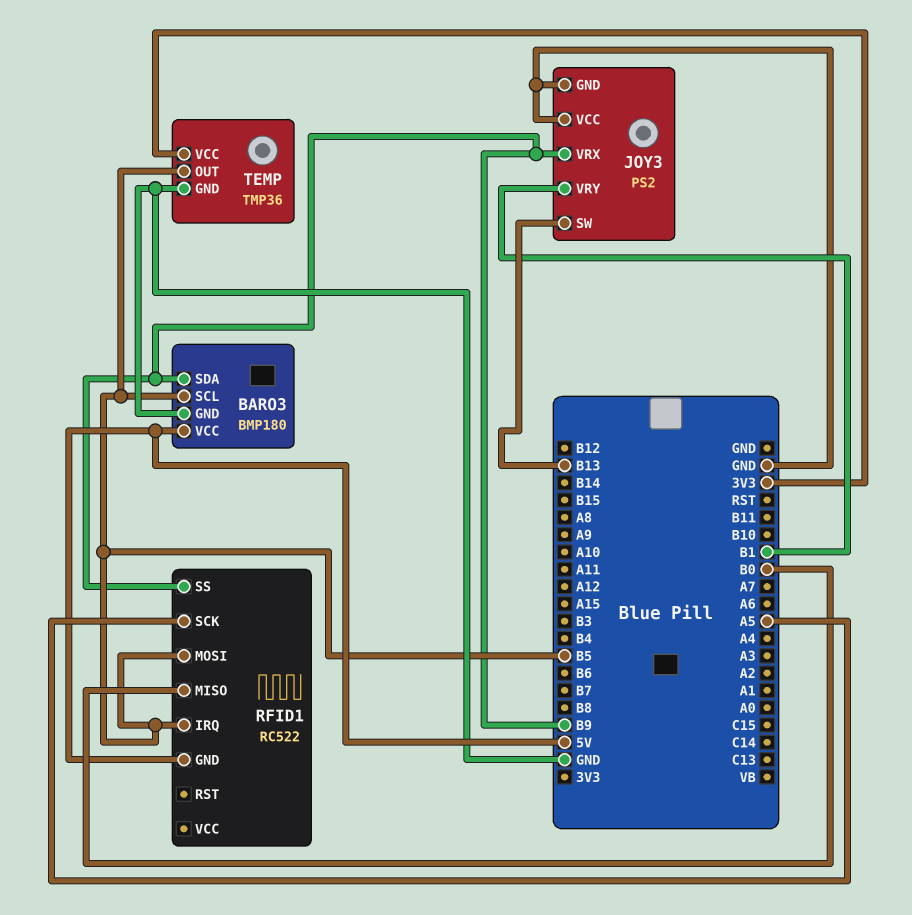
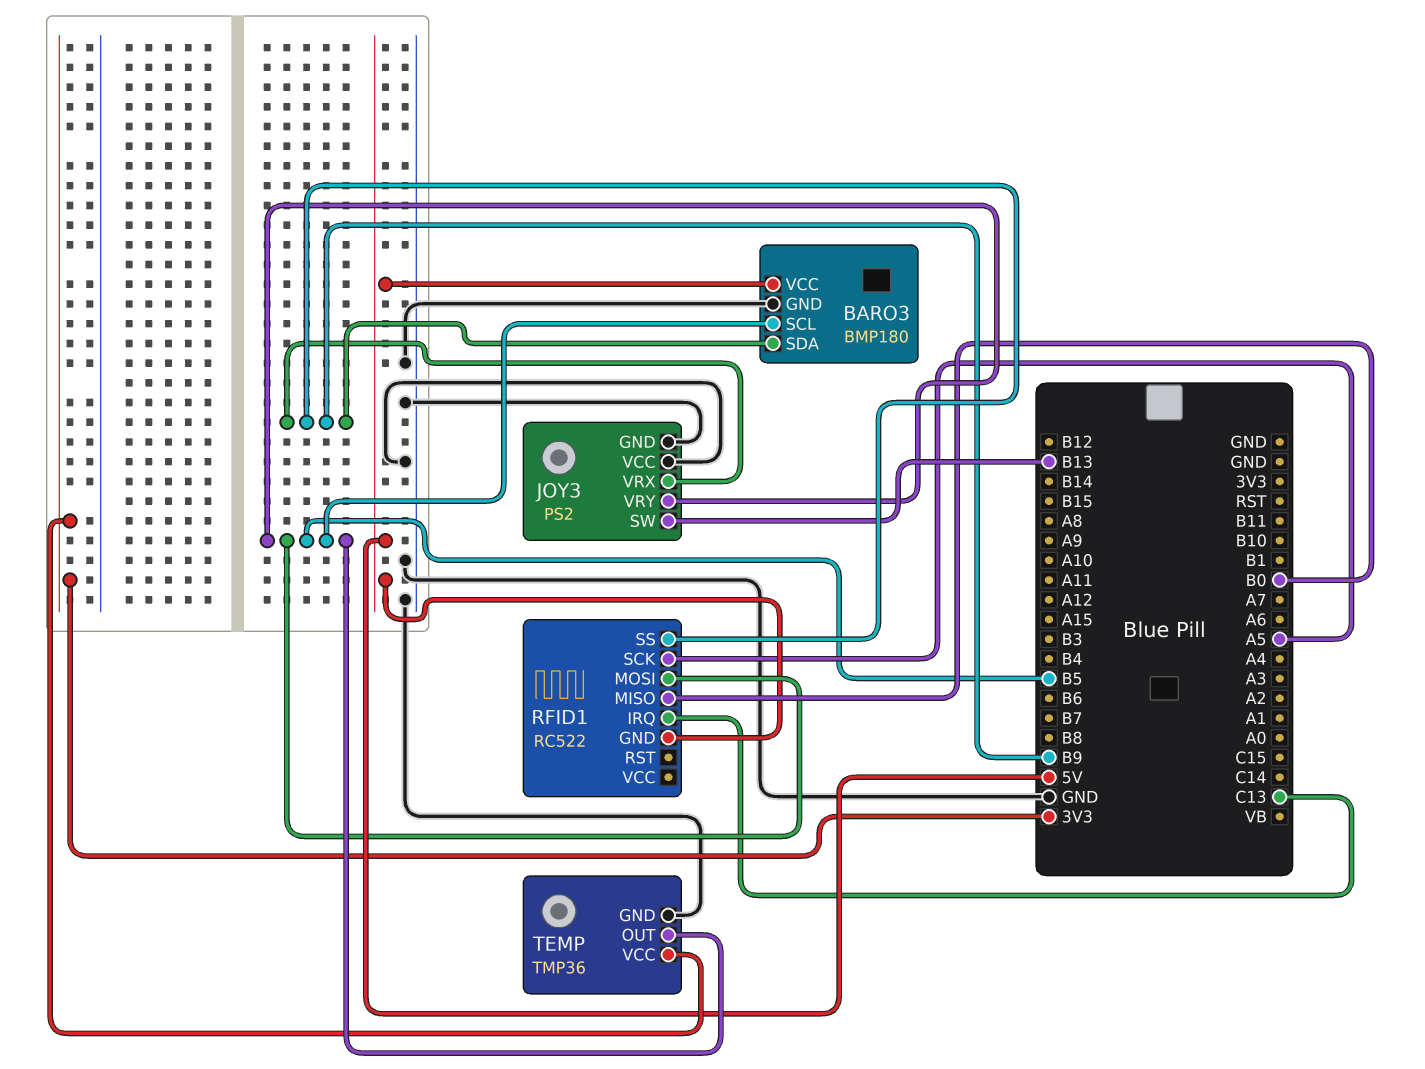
JOY3 pin VRY: B1 -> B5
RFID1 pin IRQ: B5 -> C13

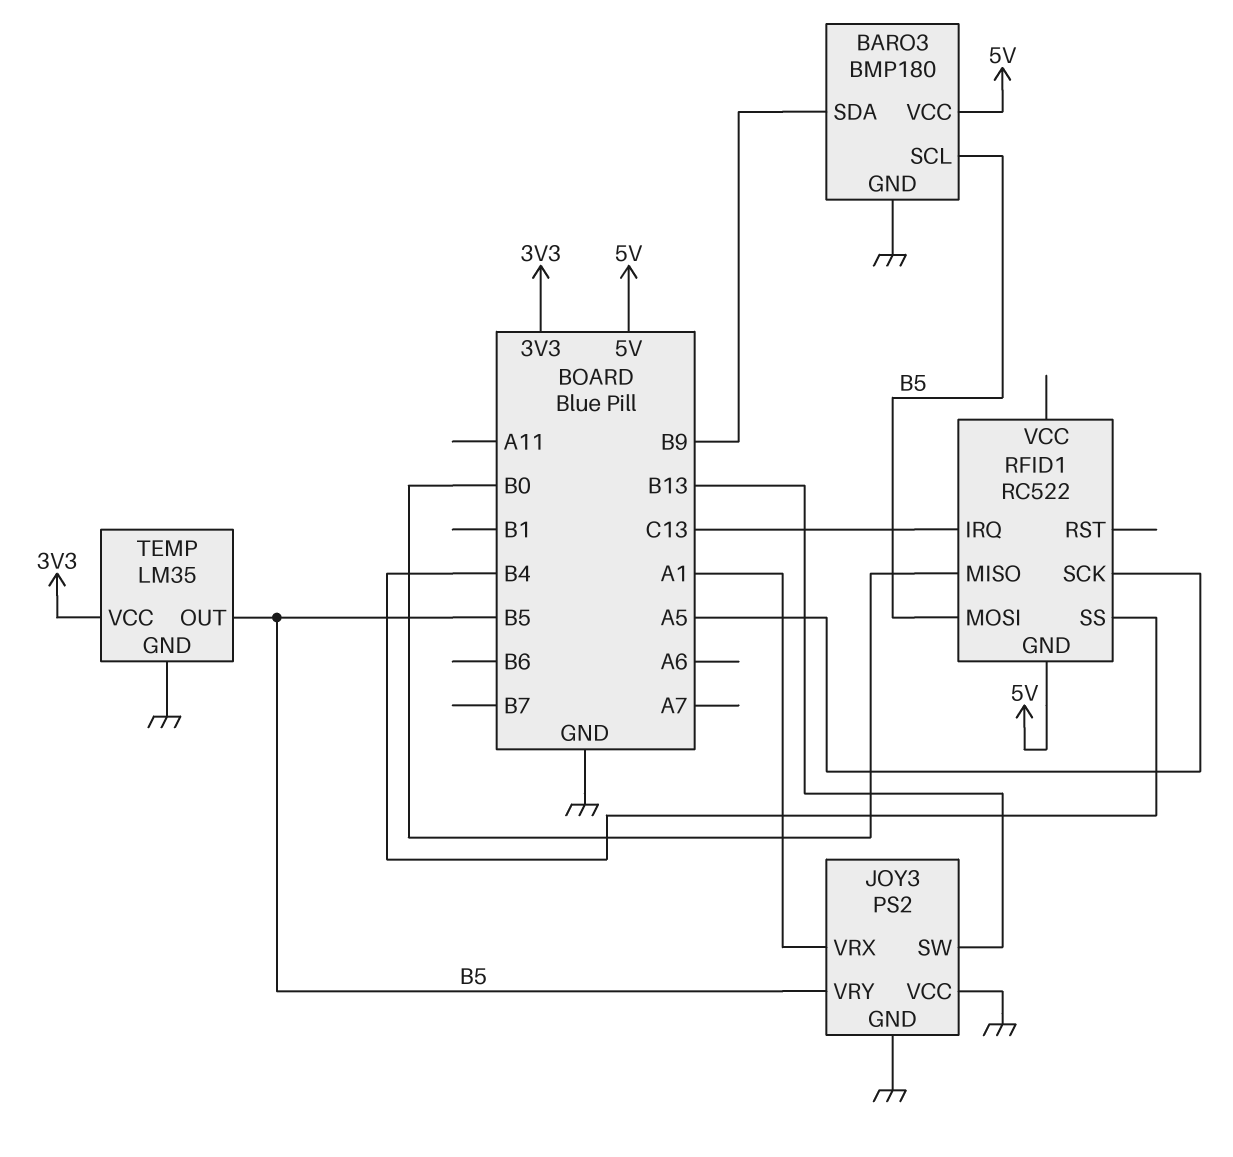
JOY3 pin VRX: B9 -> A1
RFID1 pin SS: B9 -> B4
TEMP: TMP36 -> LM35

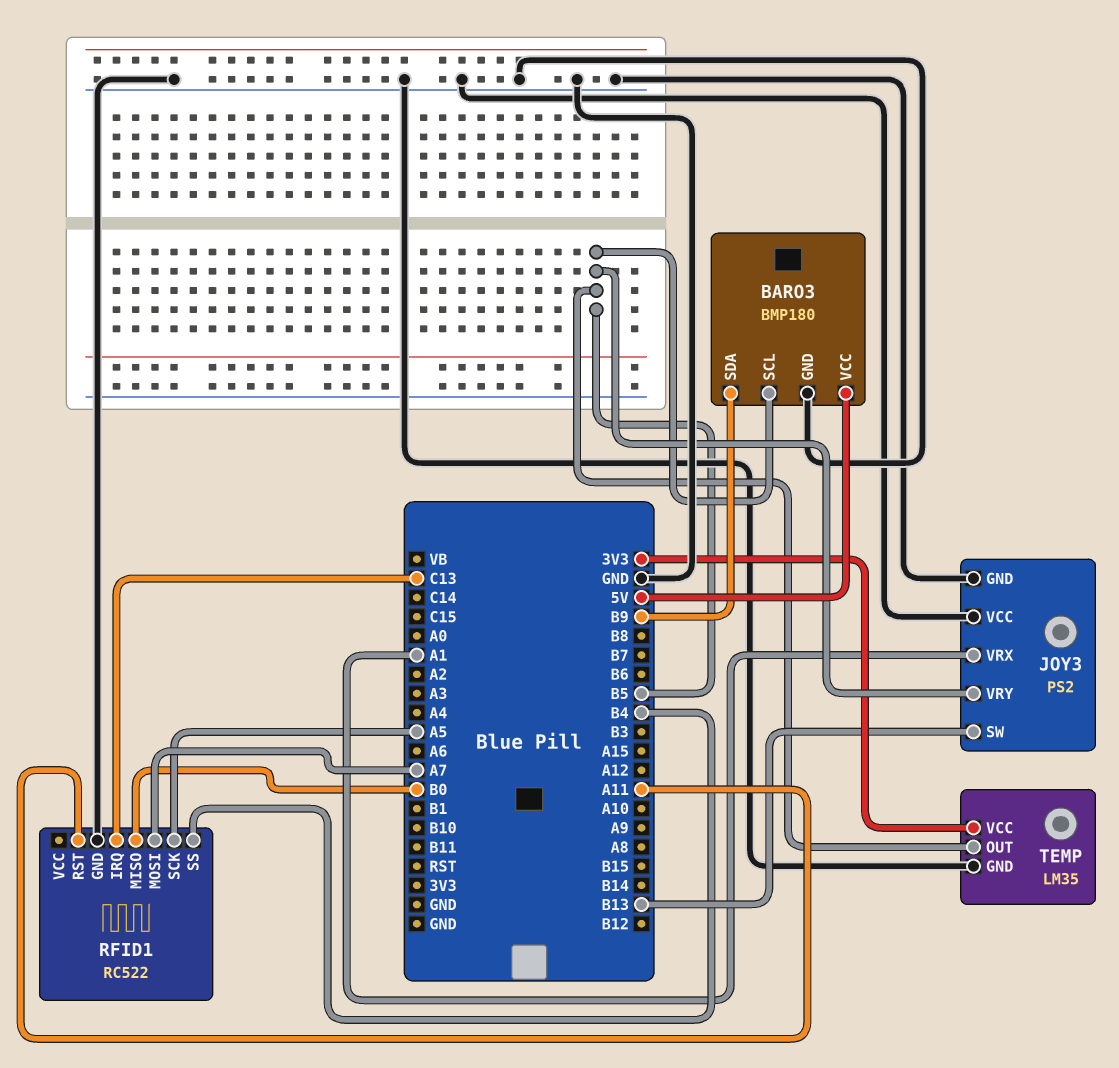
RFID1 pin GND: 5V -> GND
RFID1 pin MOSI: B5 -> A7
RFID1 pin RST: none -> A11

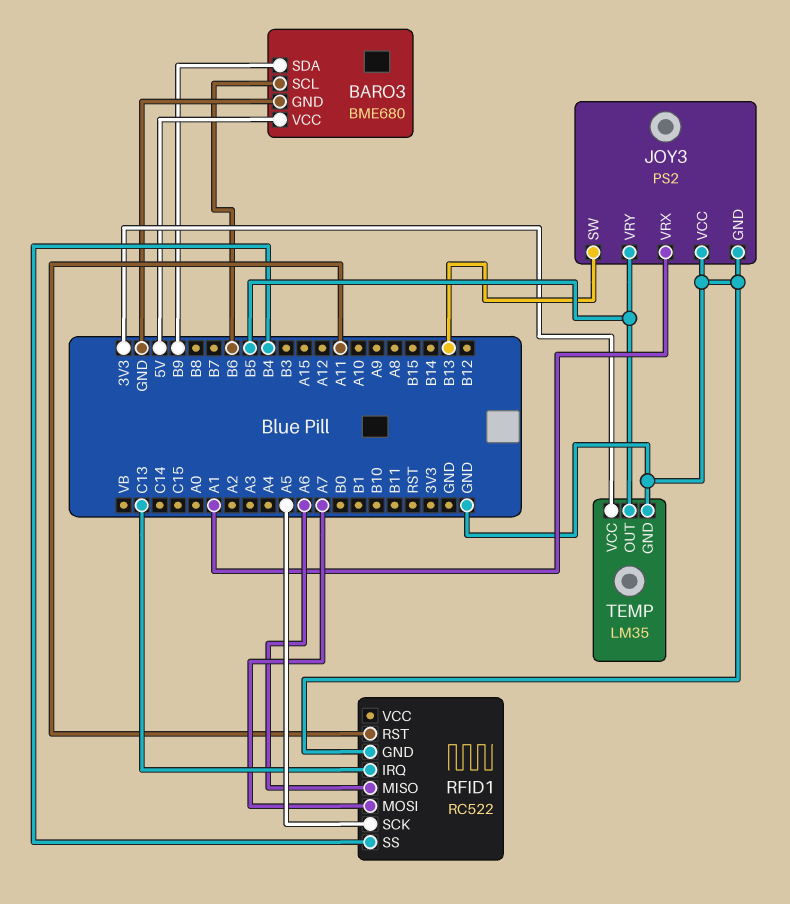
BARO3: BMP180 -> BME680
BARO3 pin SCL: B5 -> B6
RFID1 pin MISO: B0 -> A6

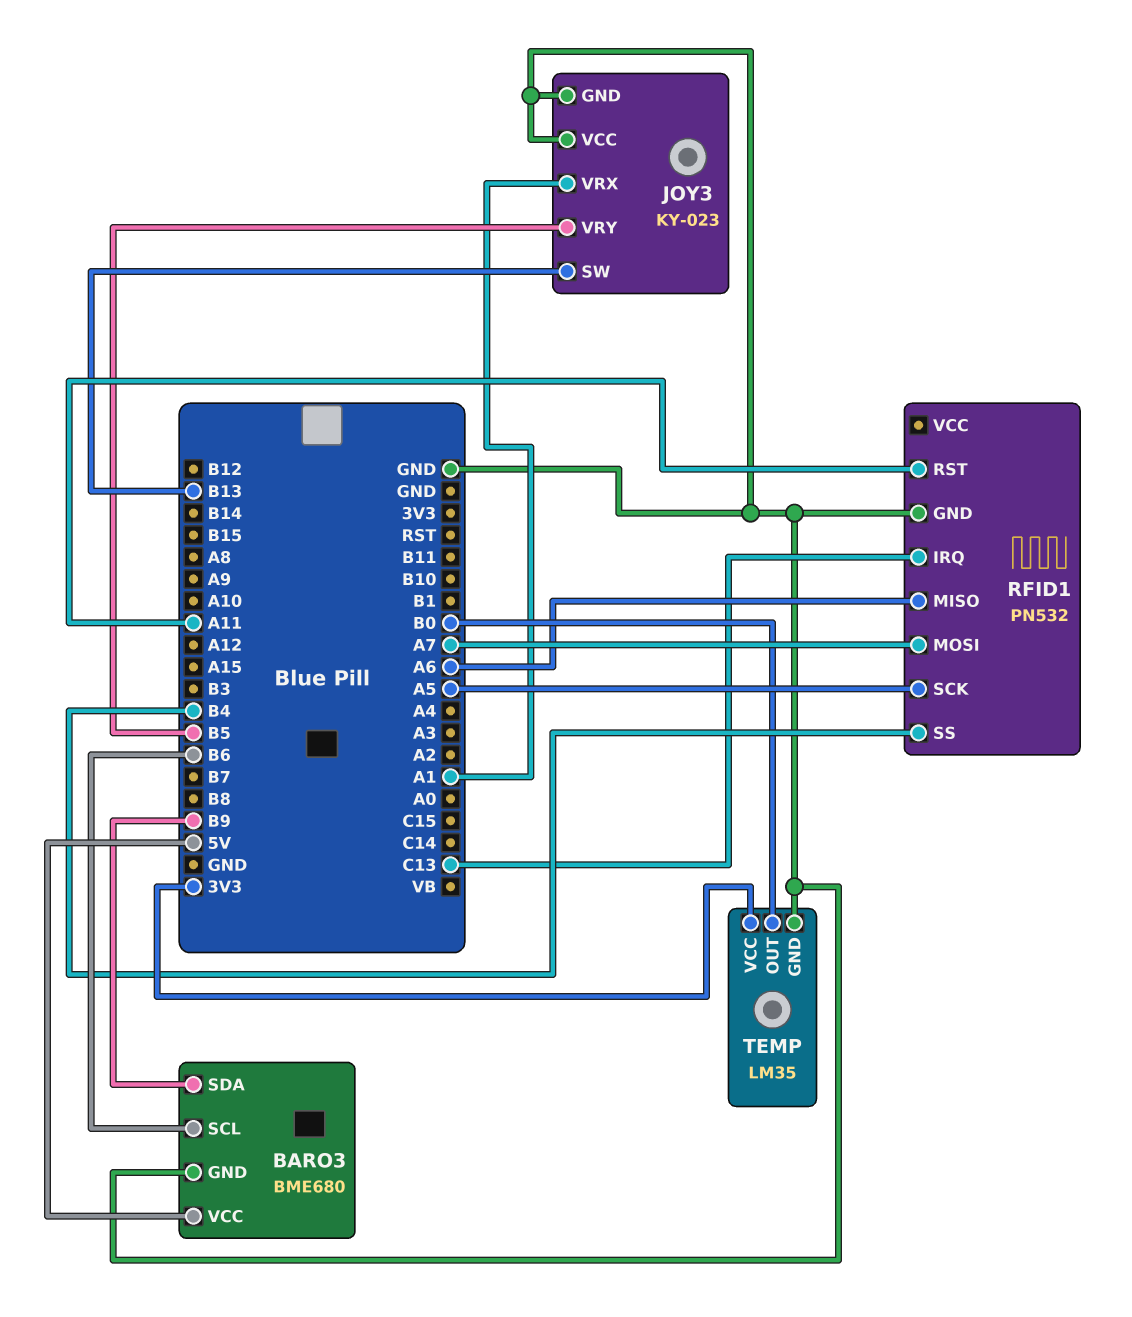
JOY3: PS2 -> KY-023
RFID1: RC522 -> PN532
TEMP pin OUT: B5 -> B0

